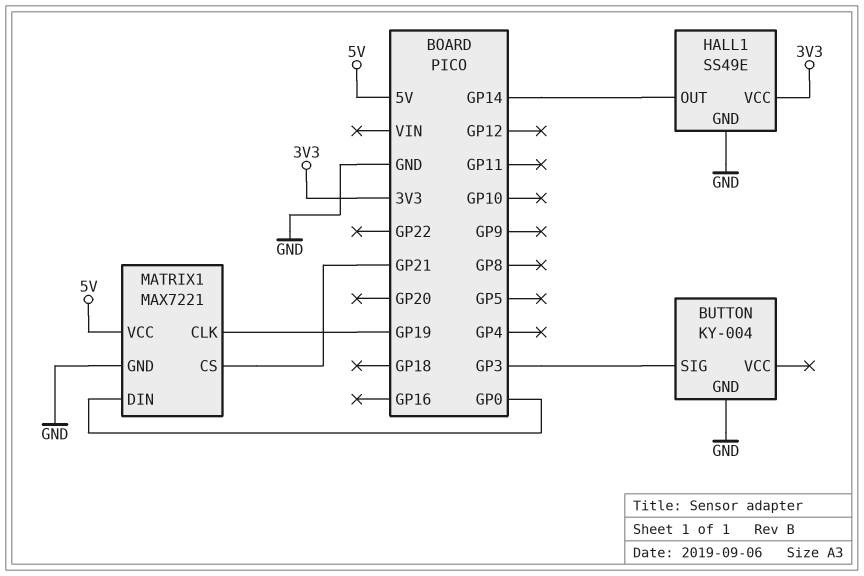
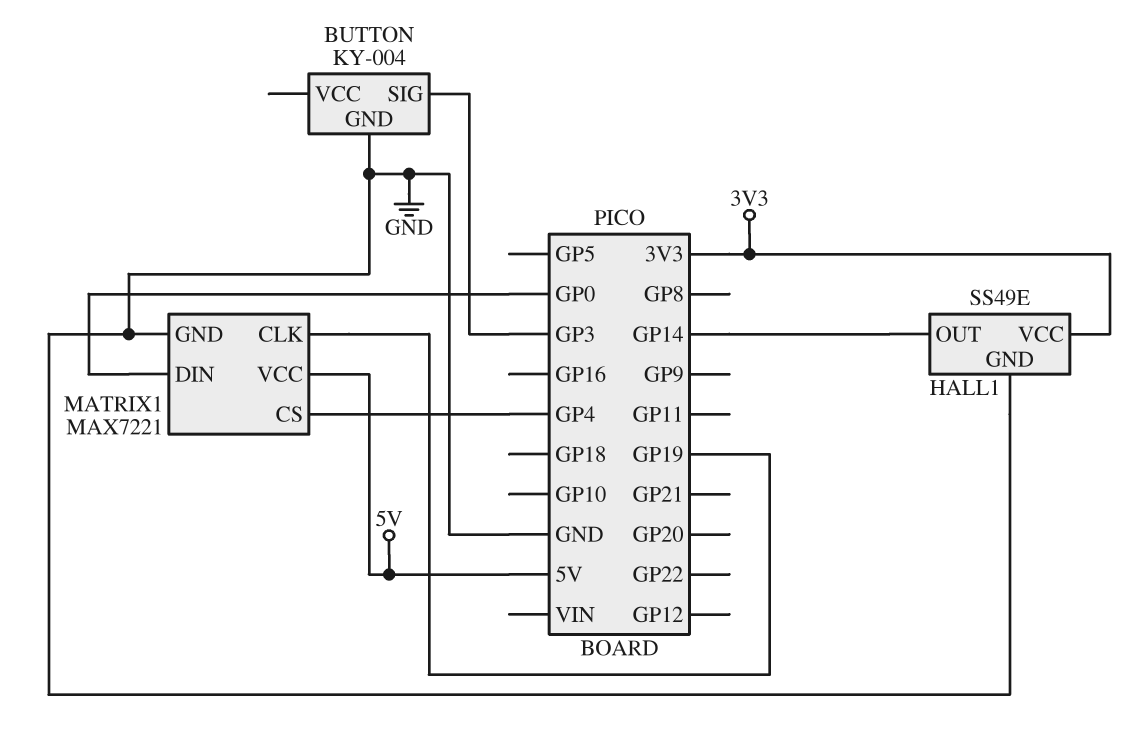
MATRIX1 pin CS: GP21 -> GP4

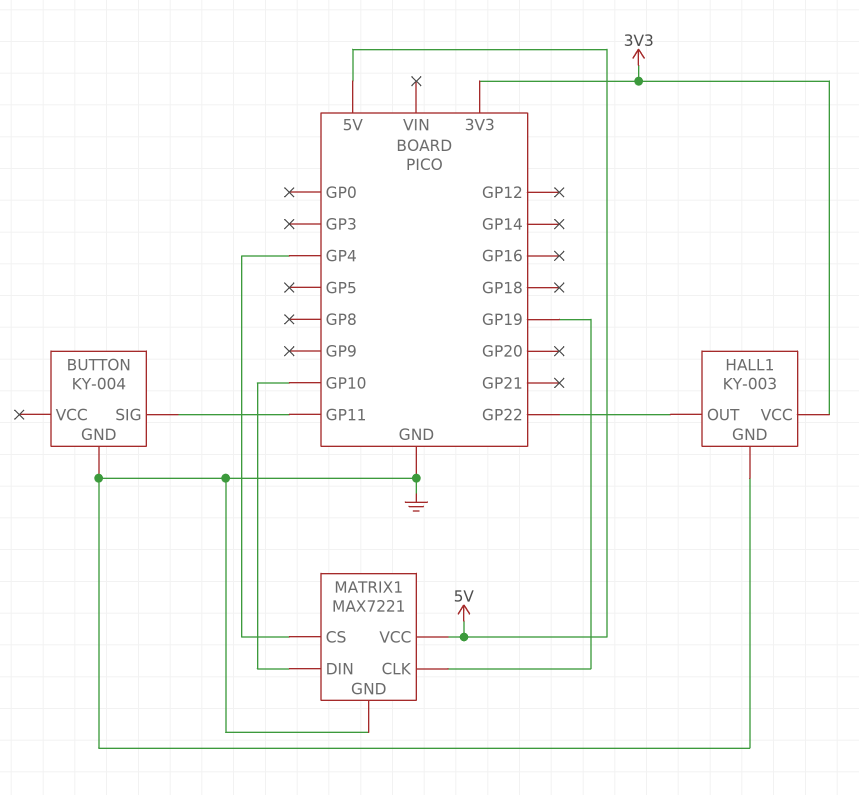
BUTTON pin SIG: GP3 -> GP11
HALL1: SS49E -> KY-003
HALL1 pin OUT: GP14 -> GP22
MATRIX1 pin DIN: GP0 -> GP10

